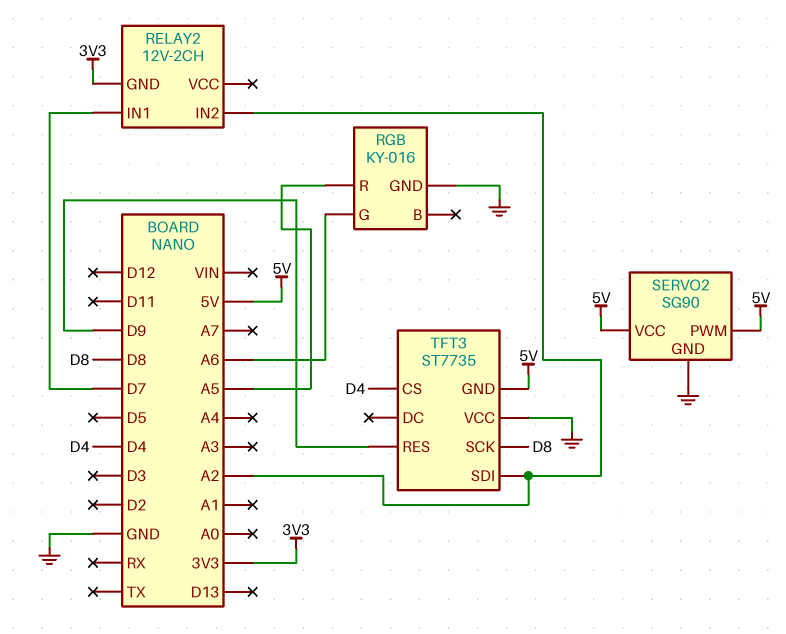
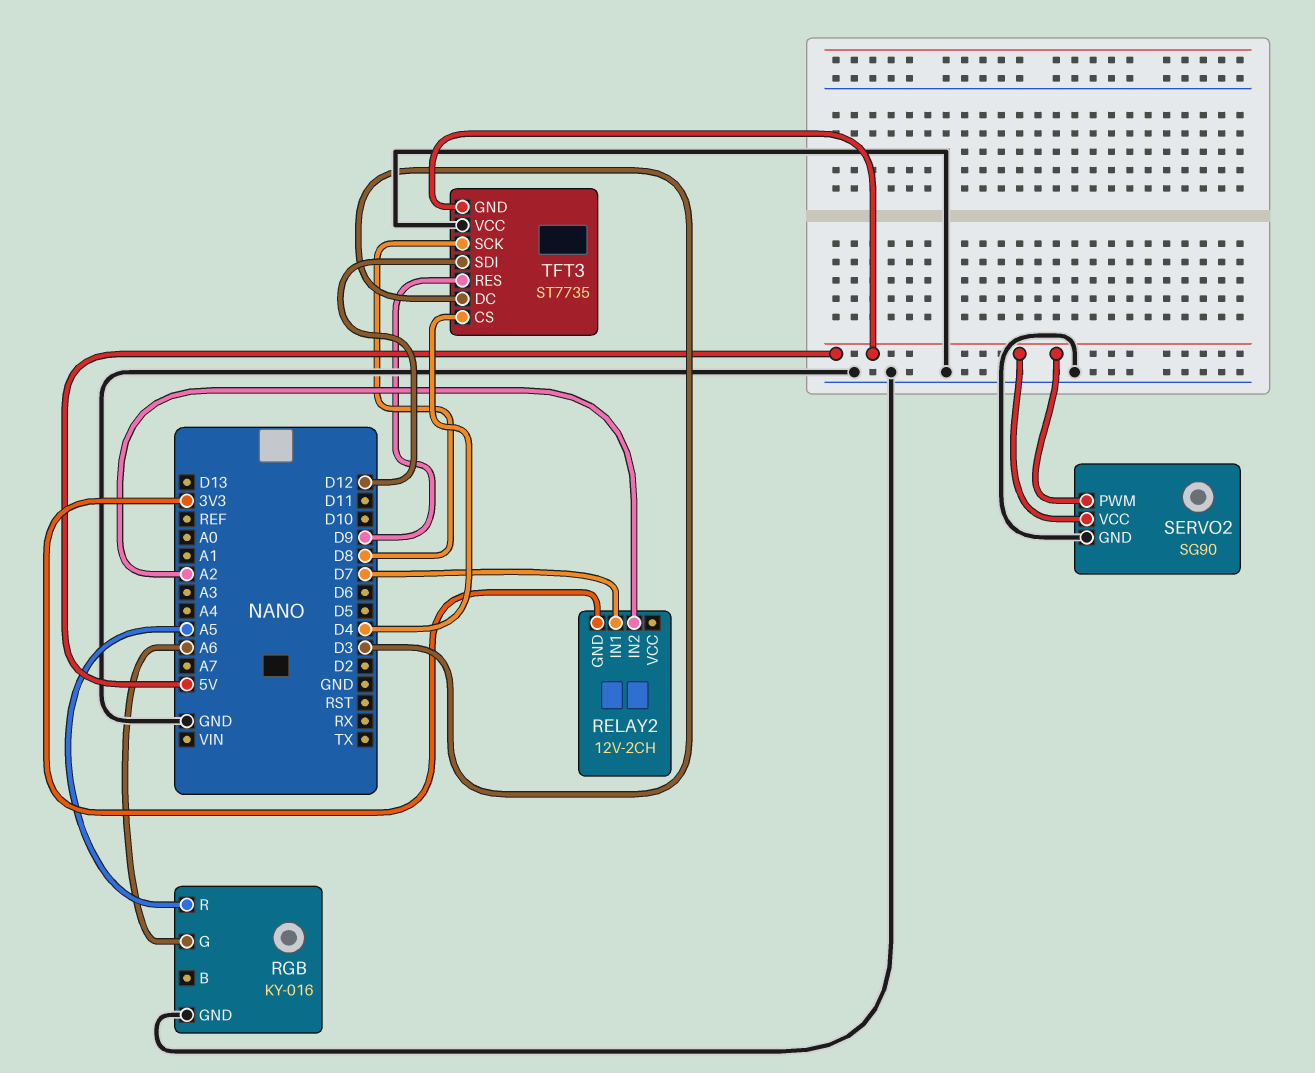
TFT3 pin DC: none -> D3
TFT3 pin SDI: A2 -> D12

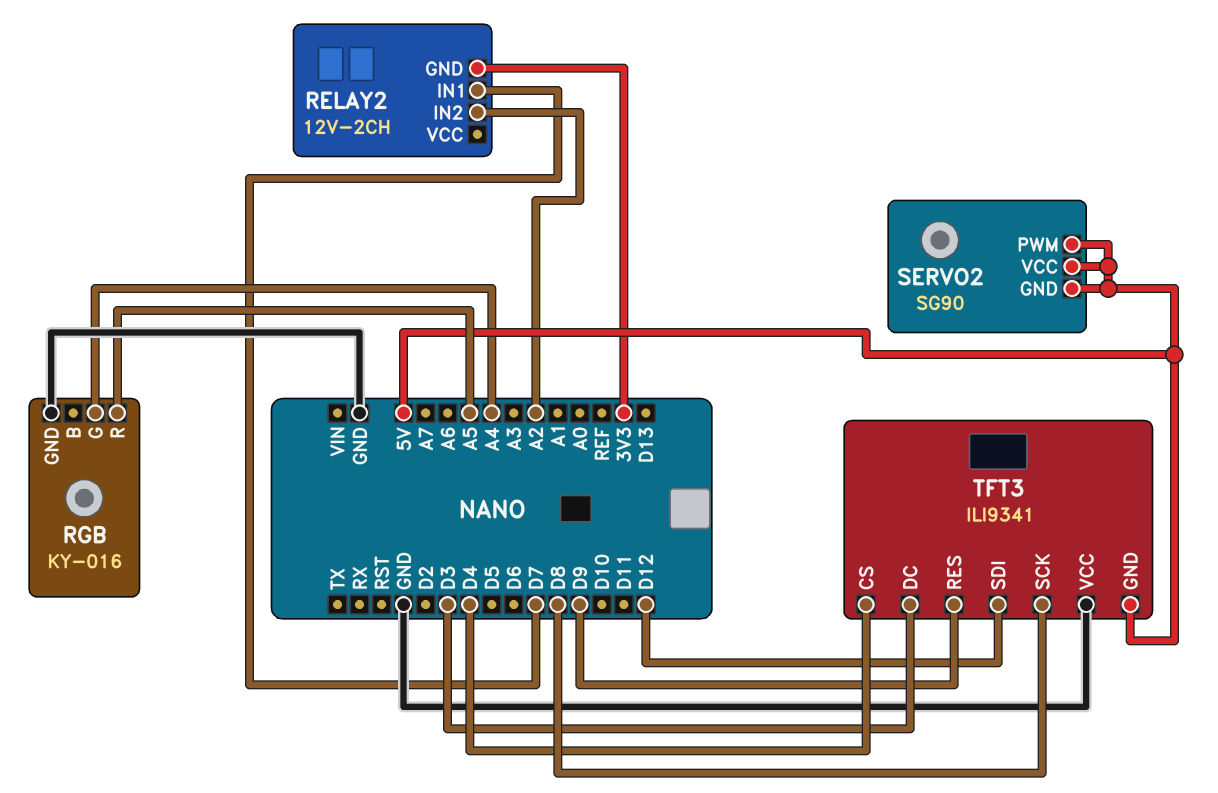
RGB pin G: A6 -> A4
SERVO2 pin GND: GND -> 5V
TFT3: ST7735 -> ILI9341

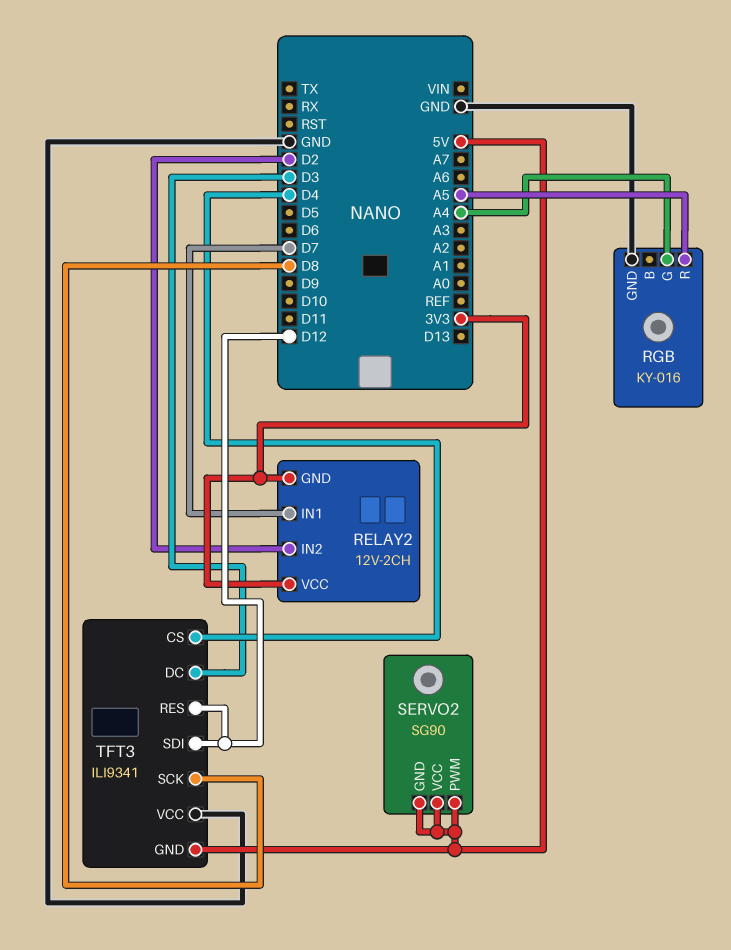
RELAY2 pin IN2: A2 -> D2
RELAY2 pin VCC: none -> 3V3
TFT3 pin RES: D9 -> D12

